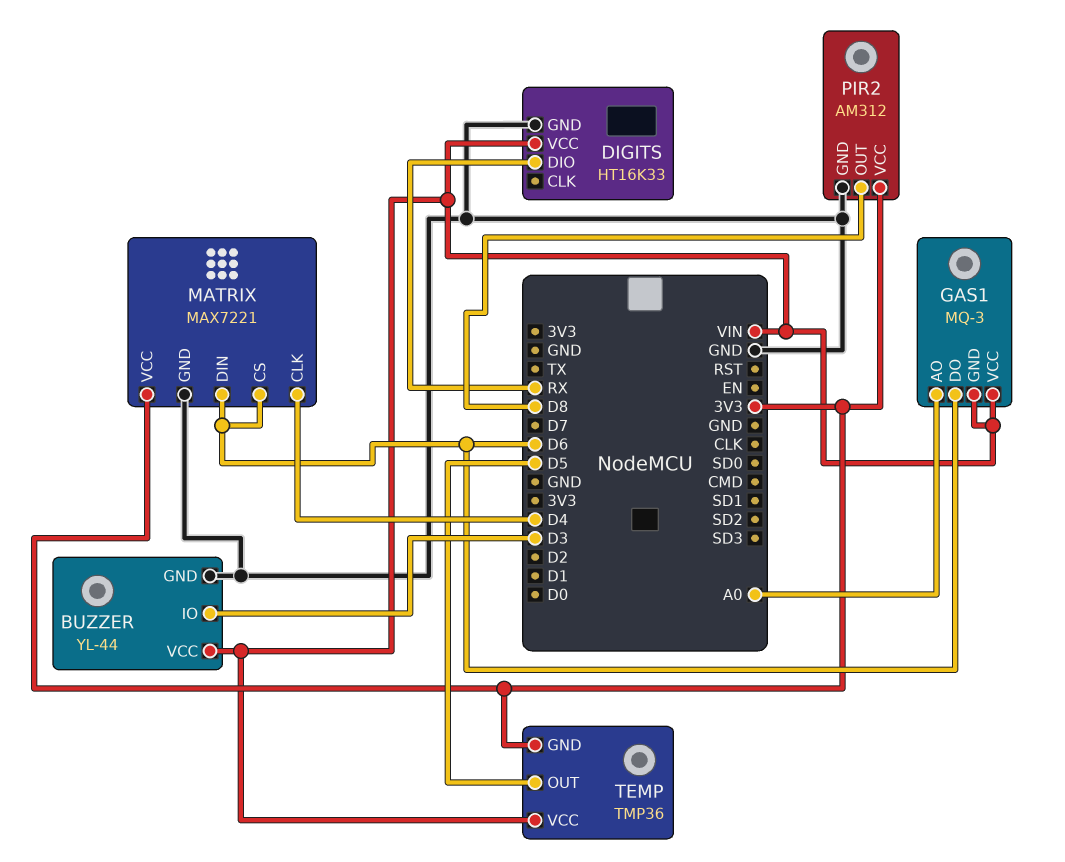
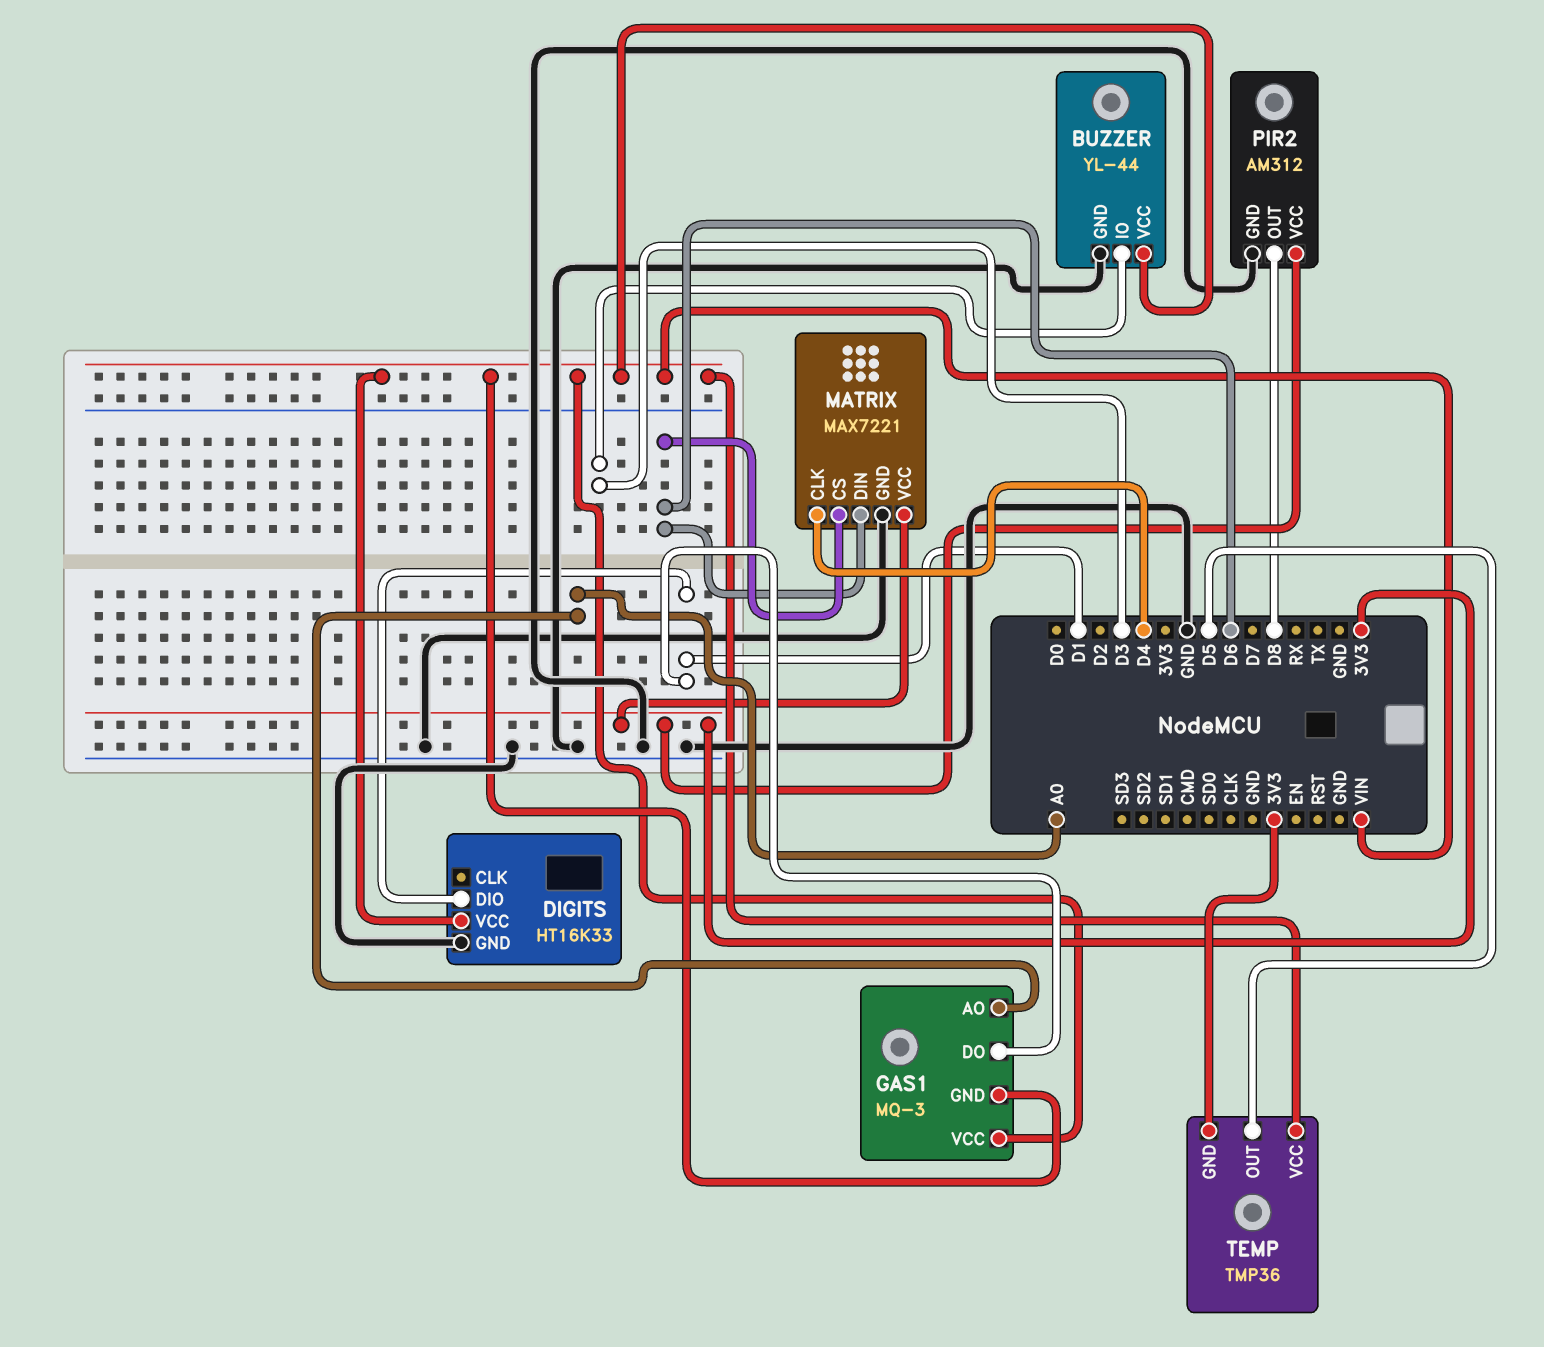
DIGITS pin DIO: RX -> D1
GAS1 pin DO: D6 -> D1

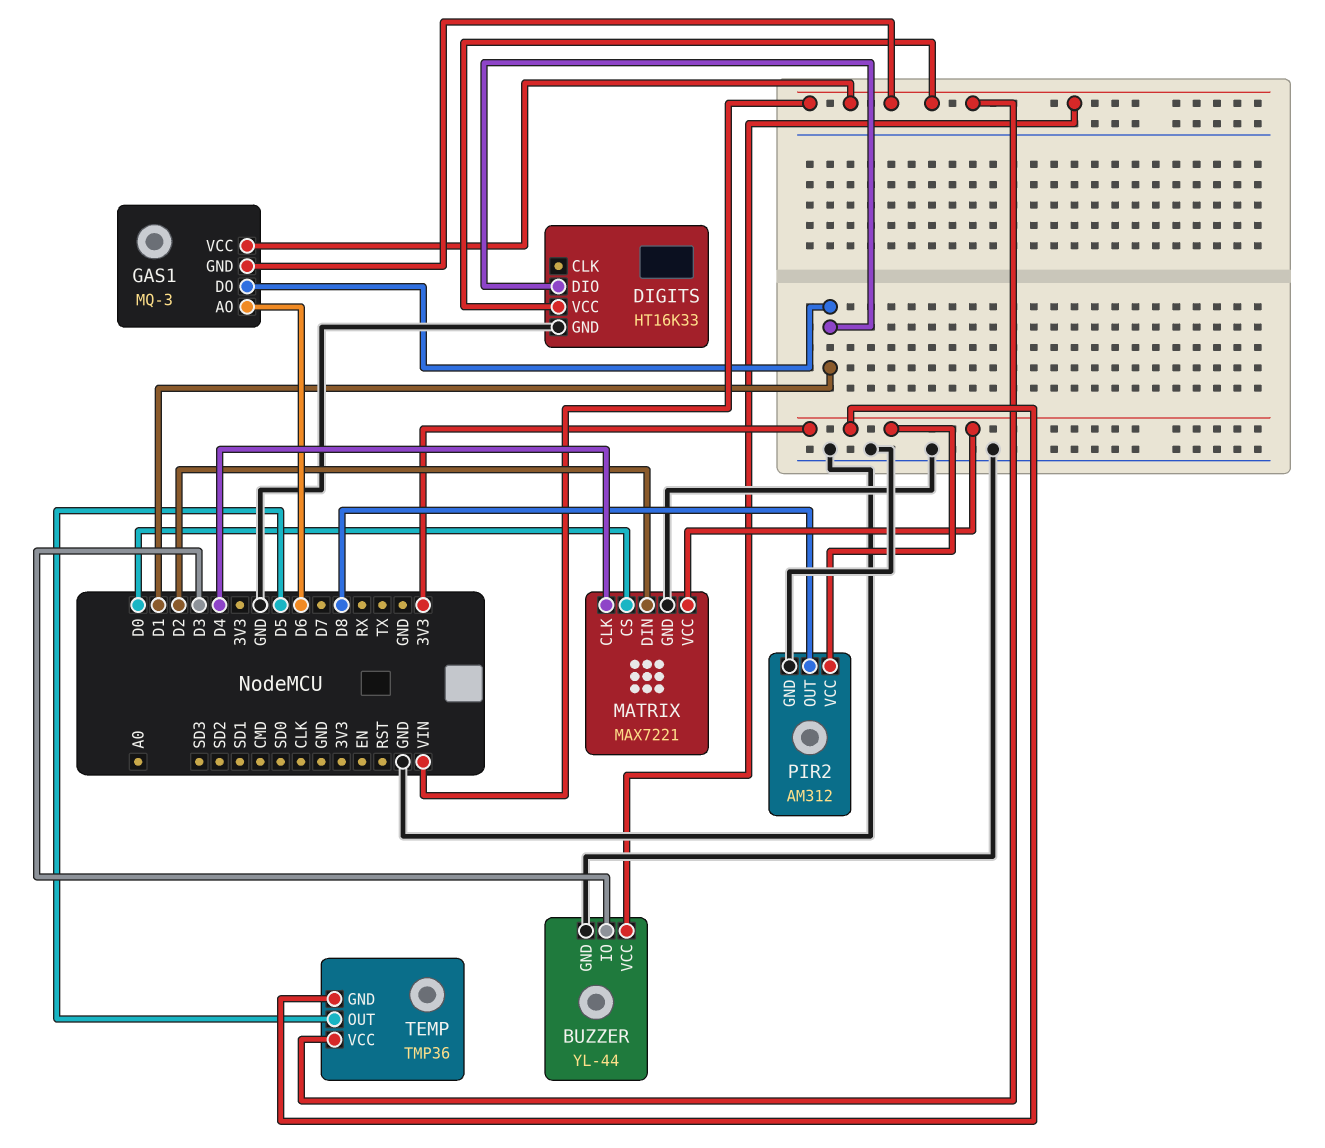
GAS1 pin AO: A0 -> D6
MATRIX pin CS: D6 -> D0
MATRIX pin DIN: D6 -> D2

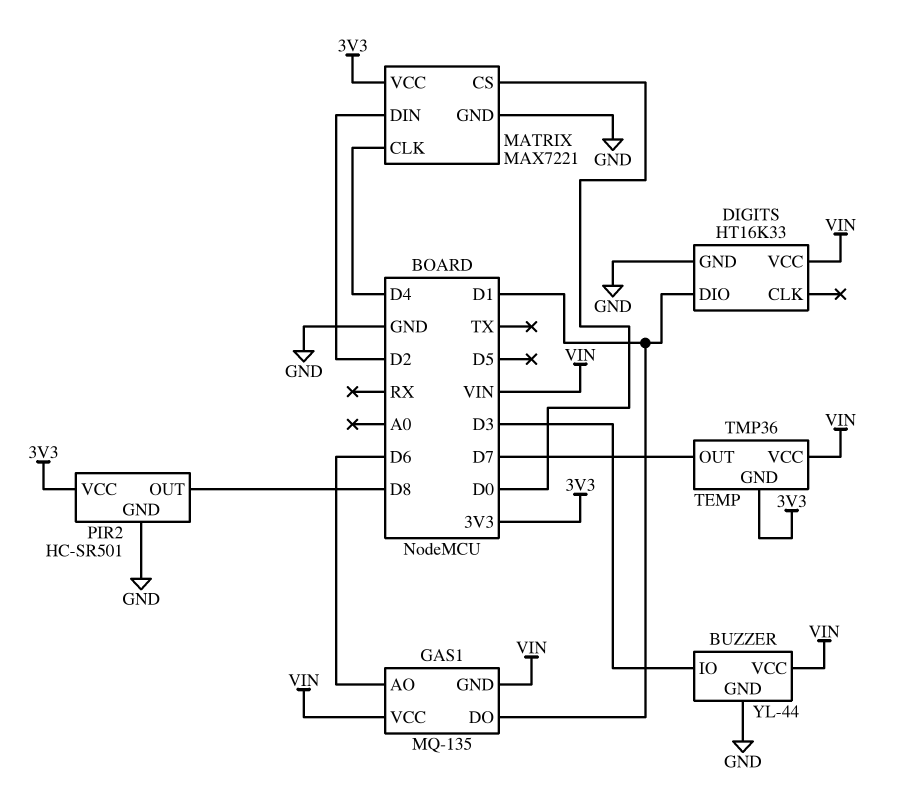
GAS1: MQ-3 -> MQ-135
PIR2: AM312 -> HC-SR501
TEMP pin OUT: D5 -> D7

